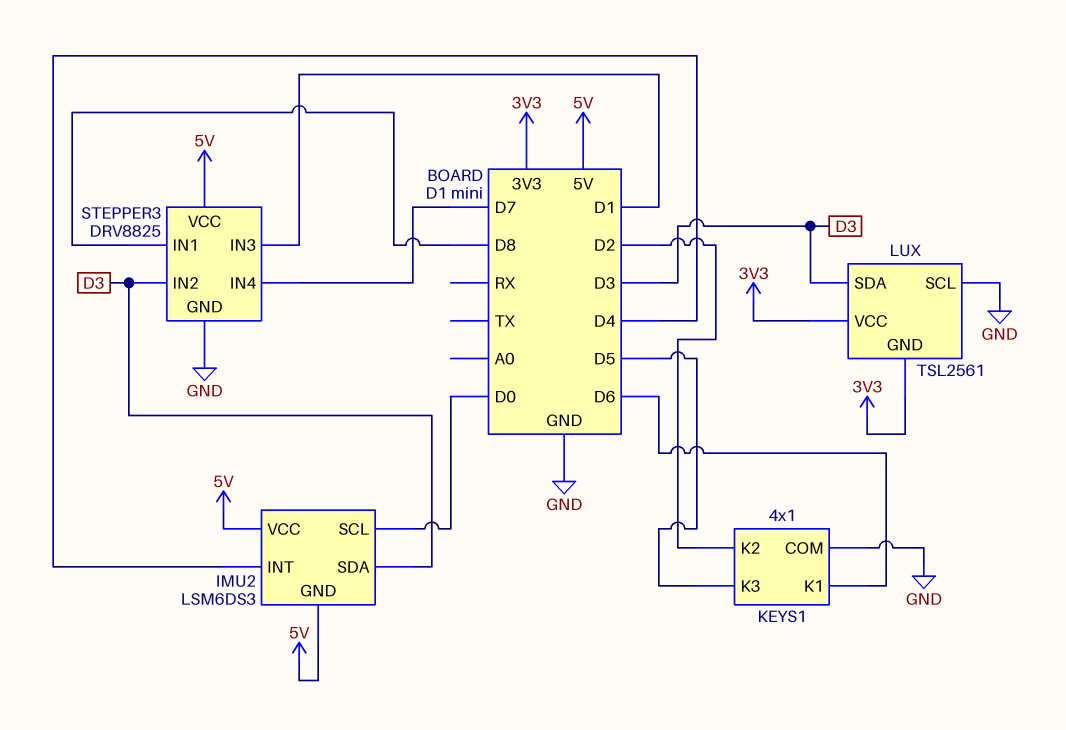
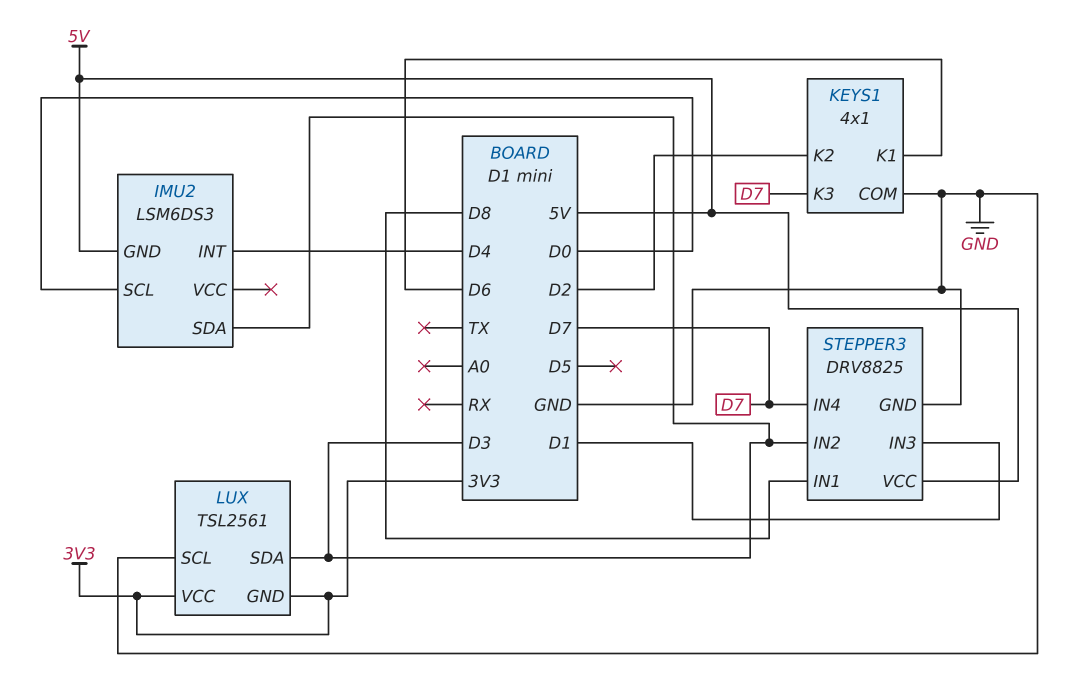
IMU2 pin VCC: 5V -> none
KEYS1 pin K3: D5 -> D7

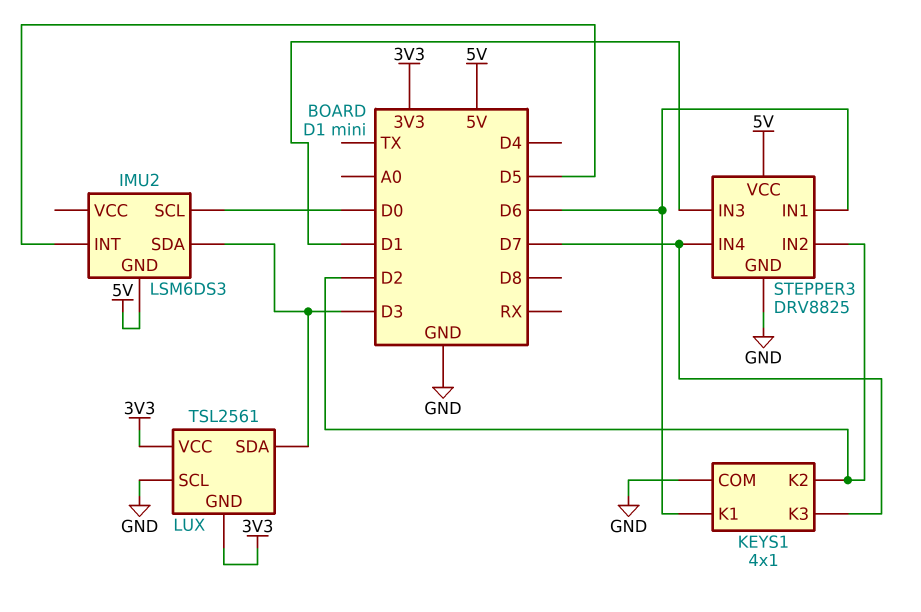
IMU2 pin INT: D4 -> D5
STEPPER3 pin IN1: D8 -> D6
STEPPER3 pin IN2: D3 -> D2

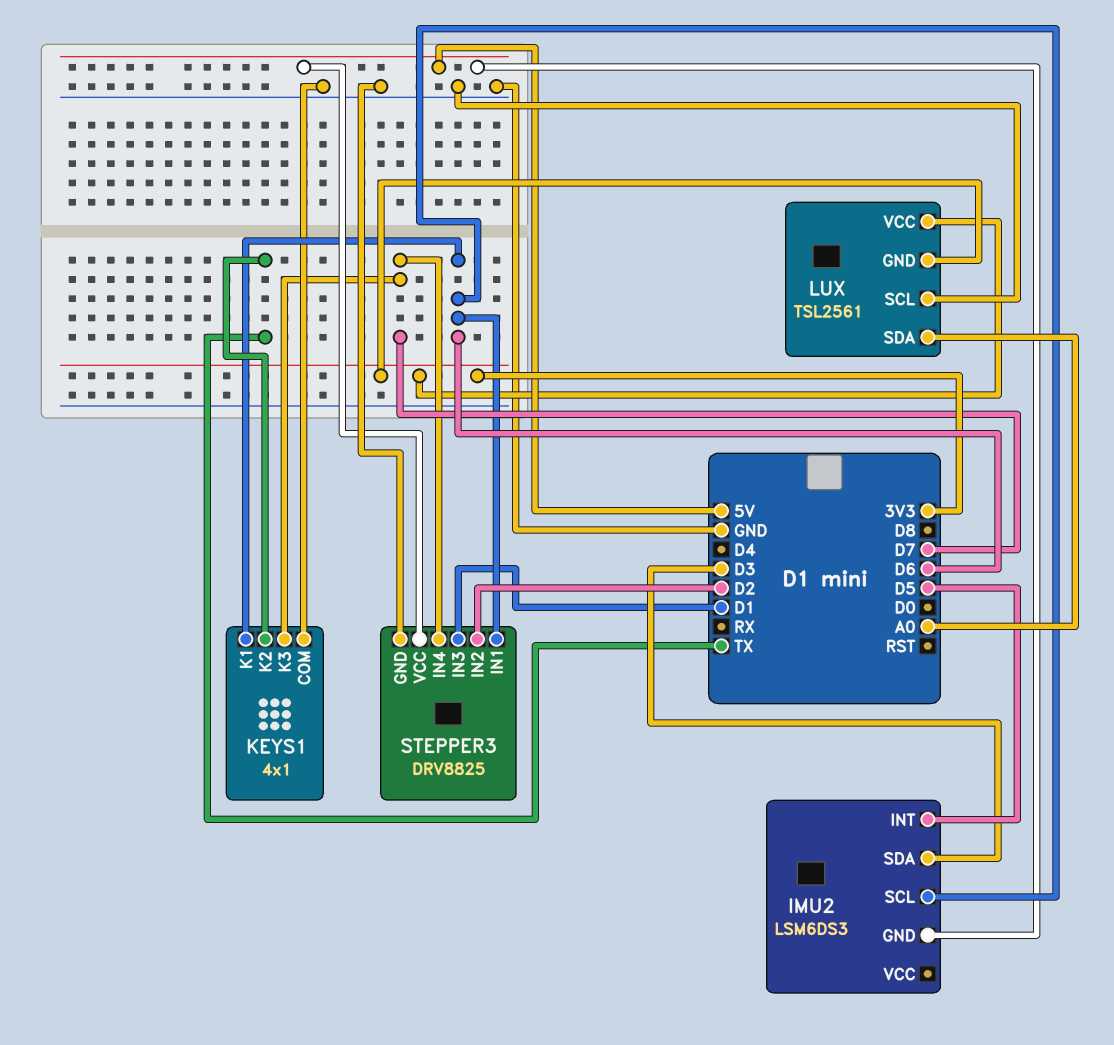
IMU2 pin SCL: D0 -> D6
KEYS1 pin K2: D2 -> TX
LUX pin SDA: D3 -> A0

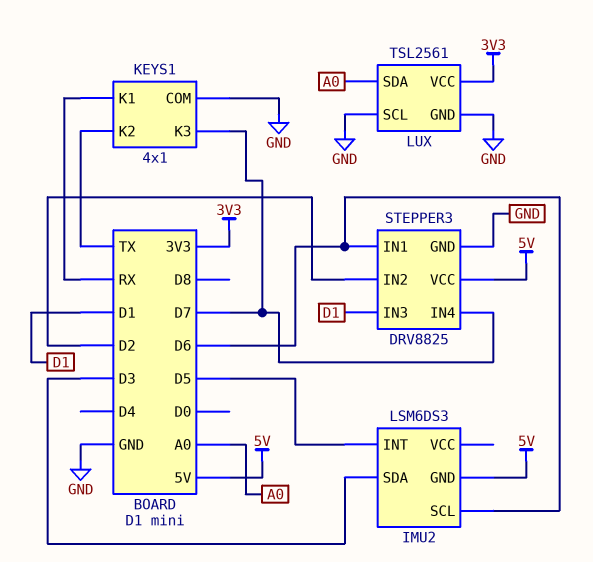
KEYS1 pin K1: D6 -> RX
LUX pin GND: 3V3 -> GND

